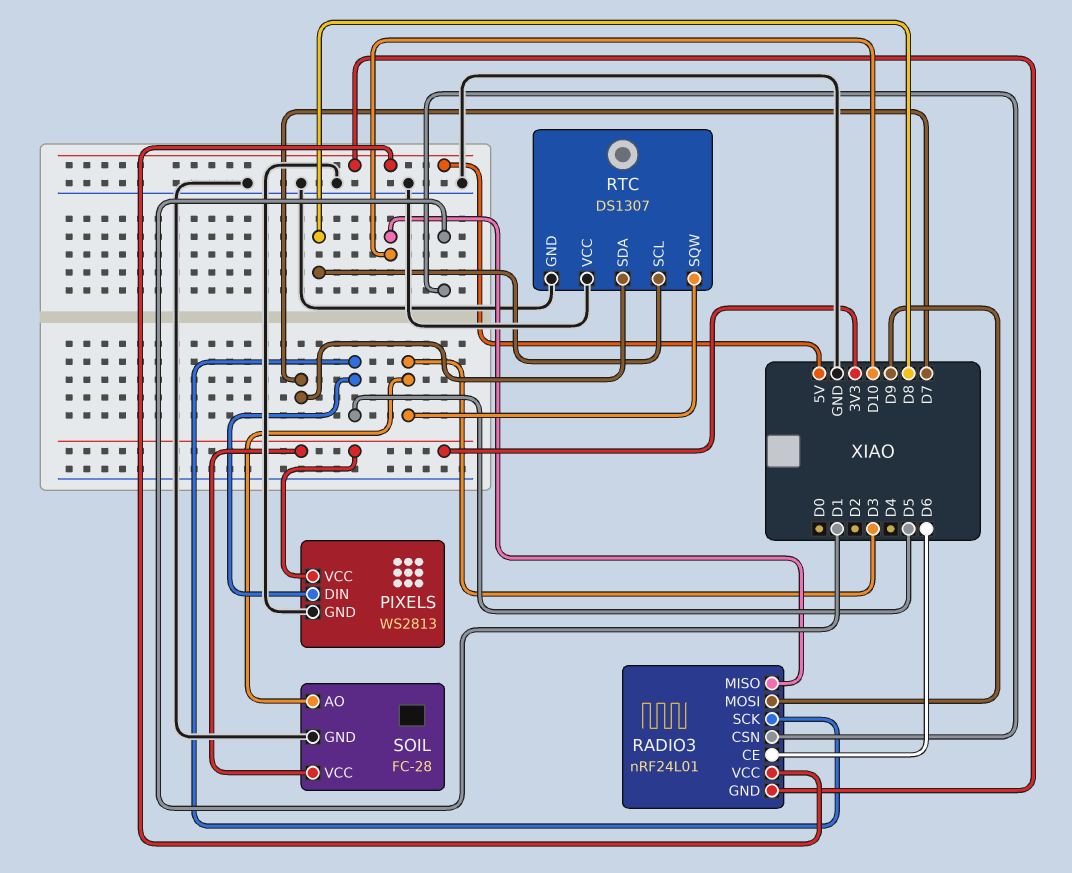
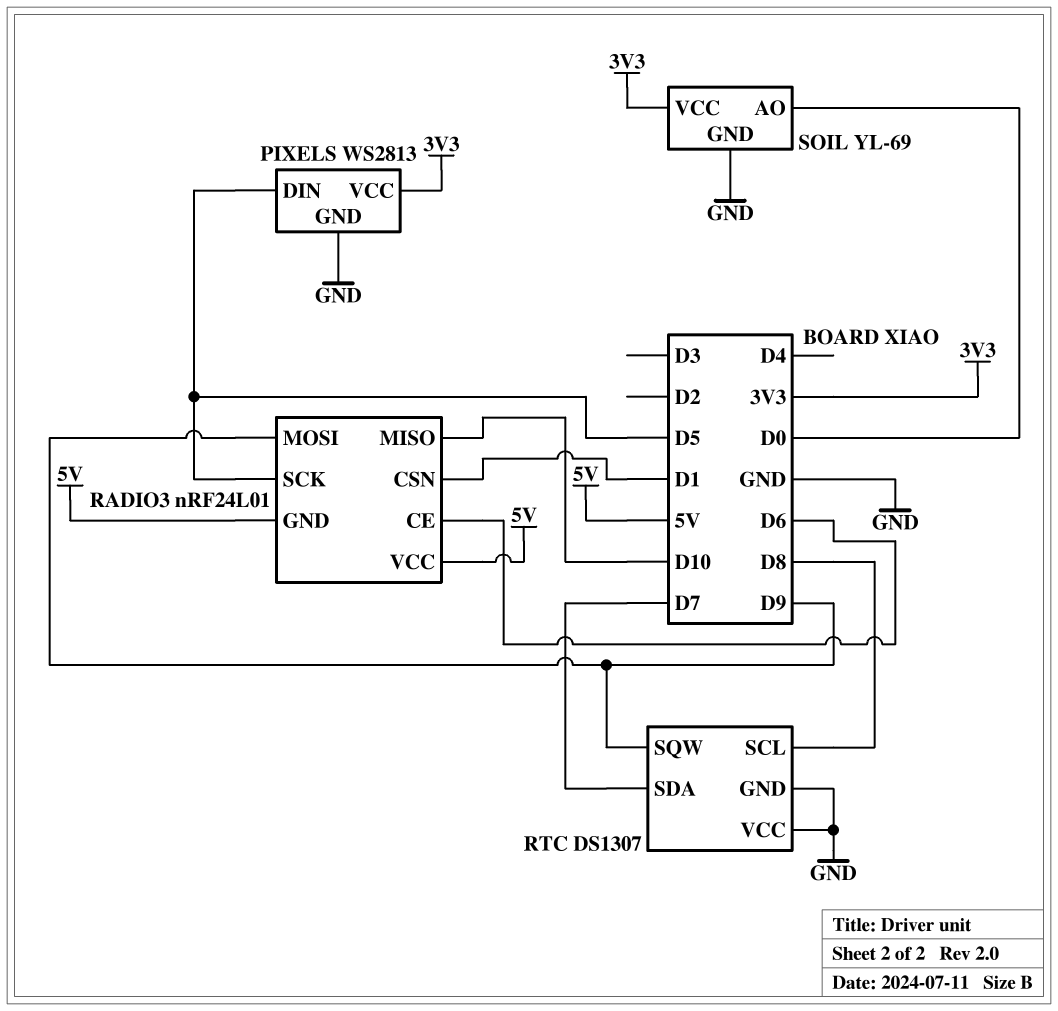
RTC pin SQW: D3 -> D9
SOIL: FC-28 -> YL-69
SOIL pin AO: D3 -> D0

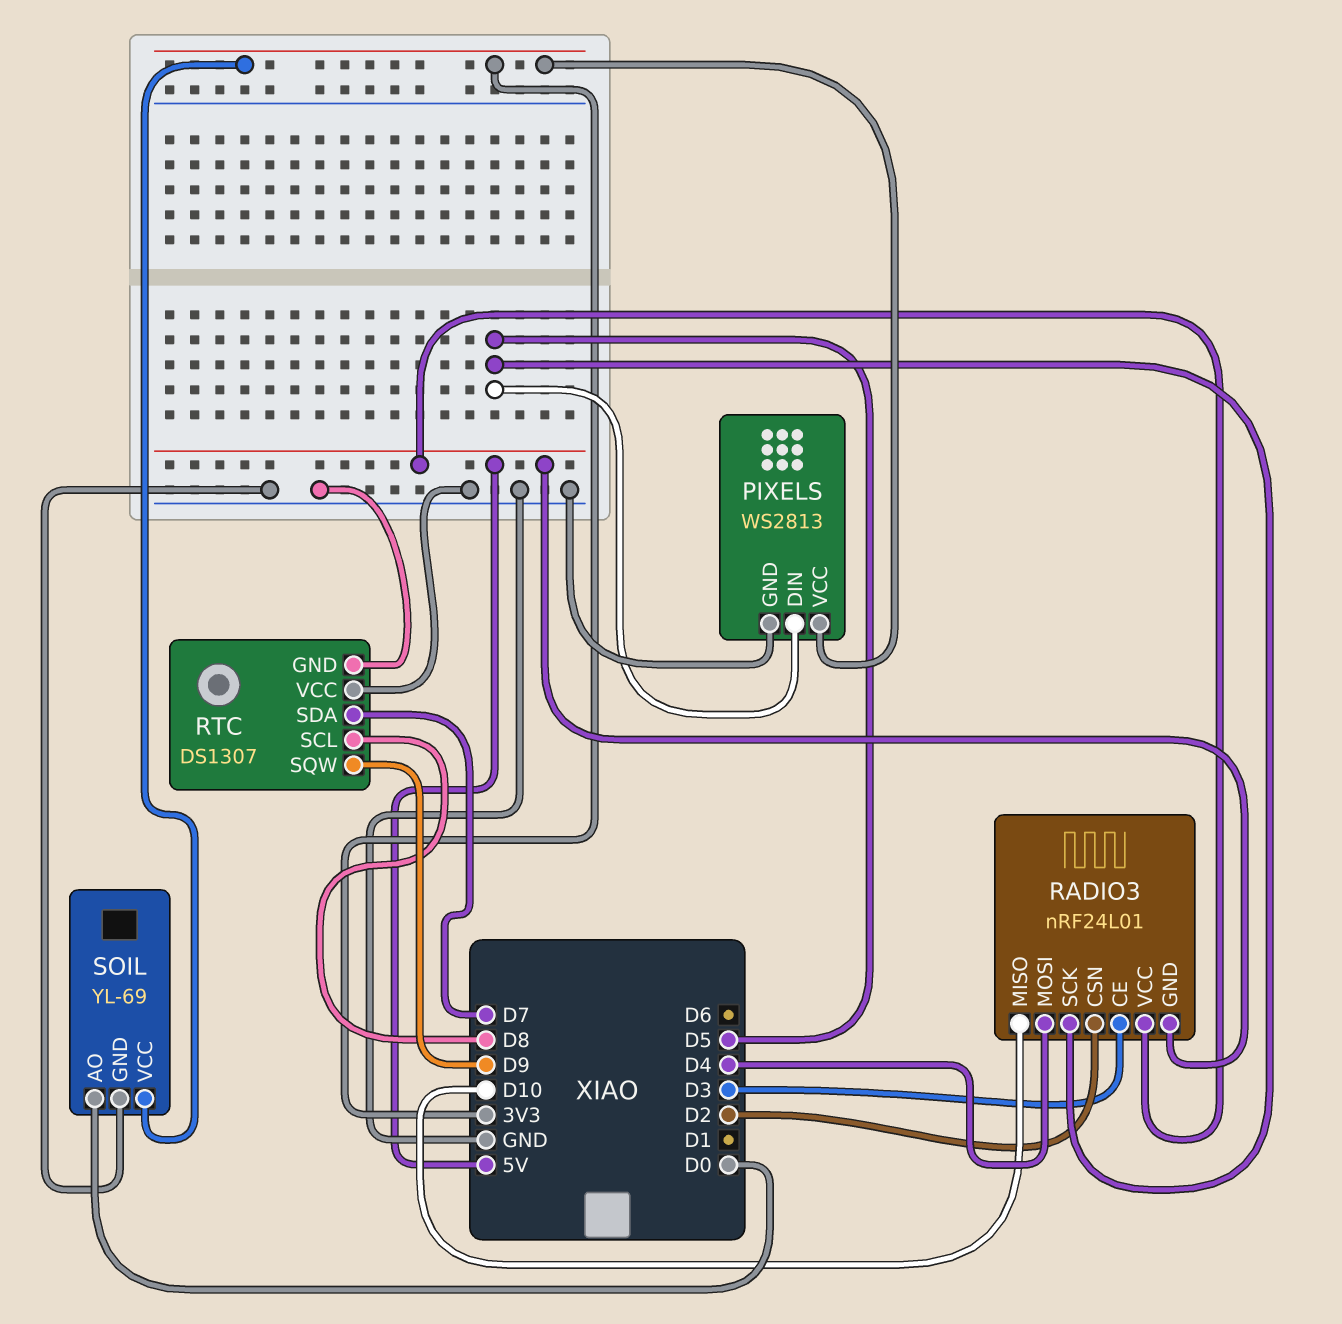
RADIO3 pin CE: D6 -> D3
RADIO3 pin CSN: D1 -> D2
RADIO3 pin MOSI: D9 -> D4

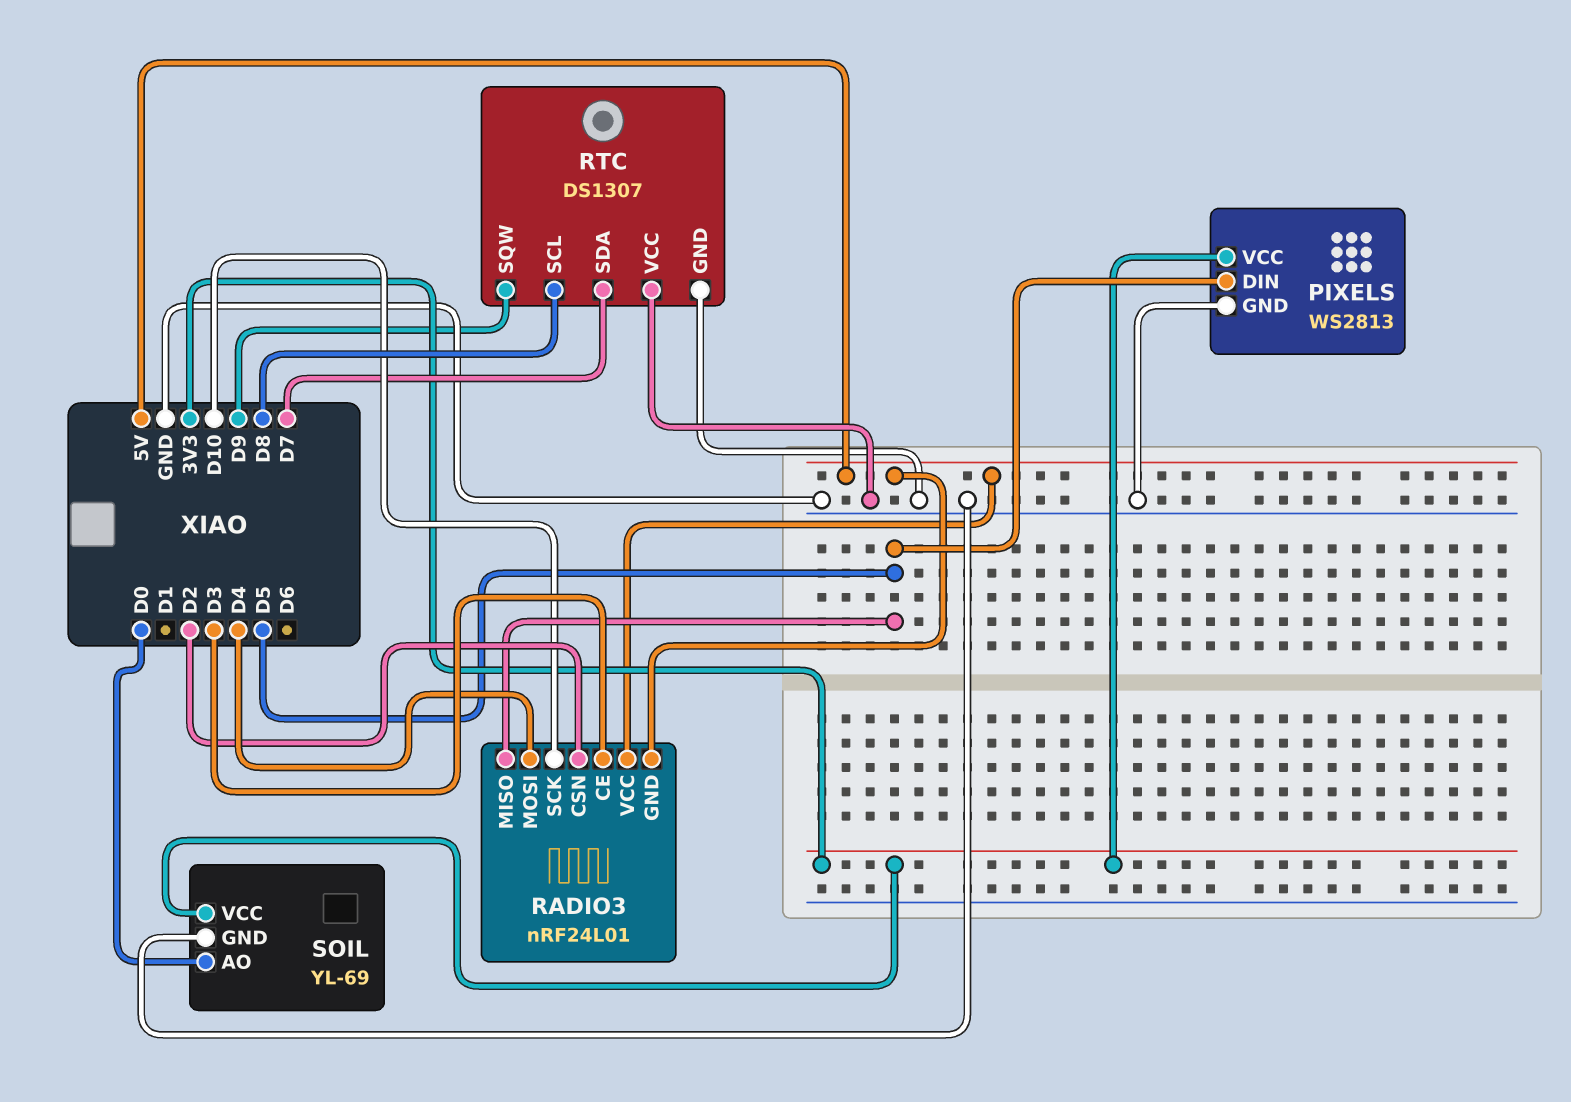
RADIO3 pin MISO: D10 -> D5
RADIO3 pin SCK: D5 -> D10

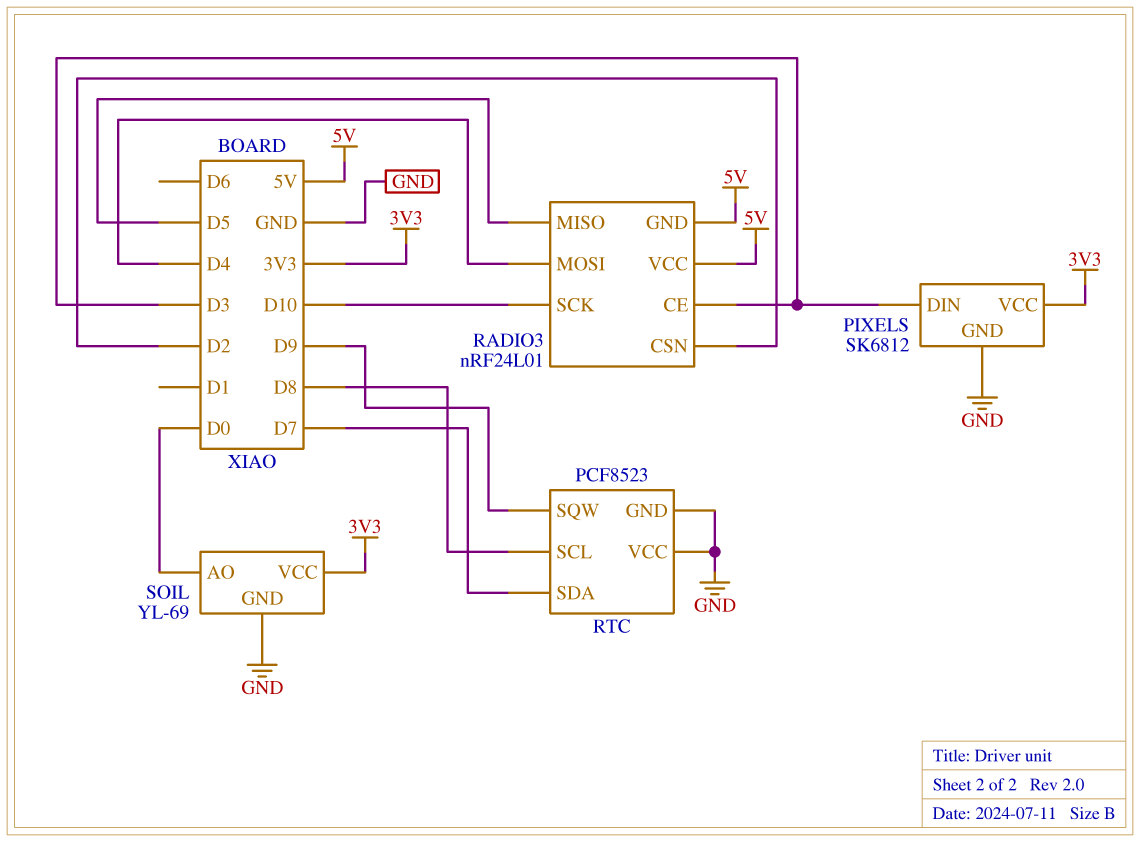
PIXELS: WS2813 -> SK6812
PIXELS pin DIN: D5 -> D3
RTC: DS1307 -> PCF8523

